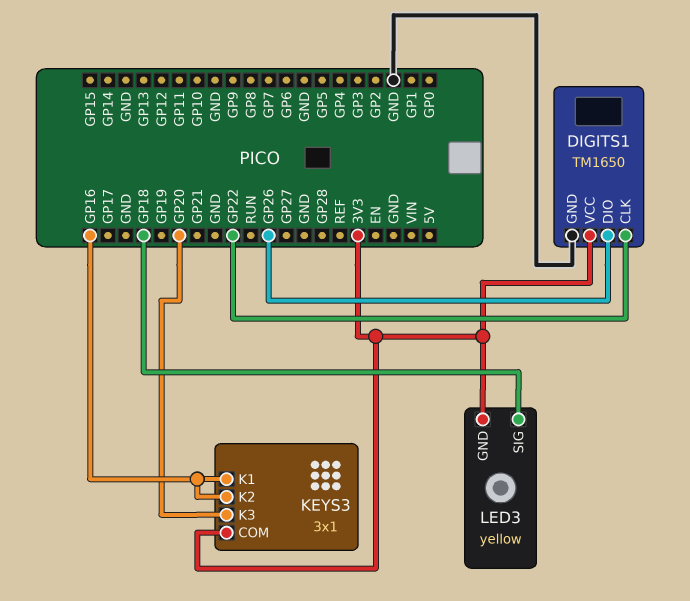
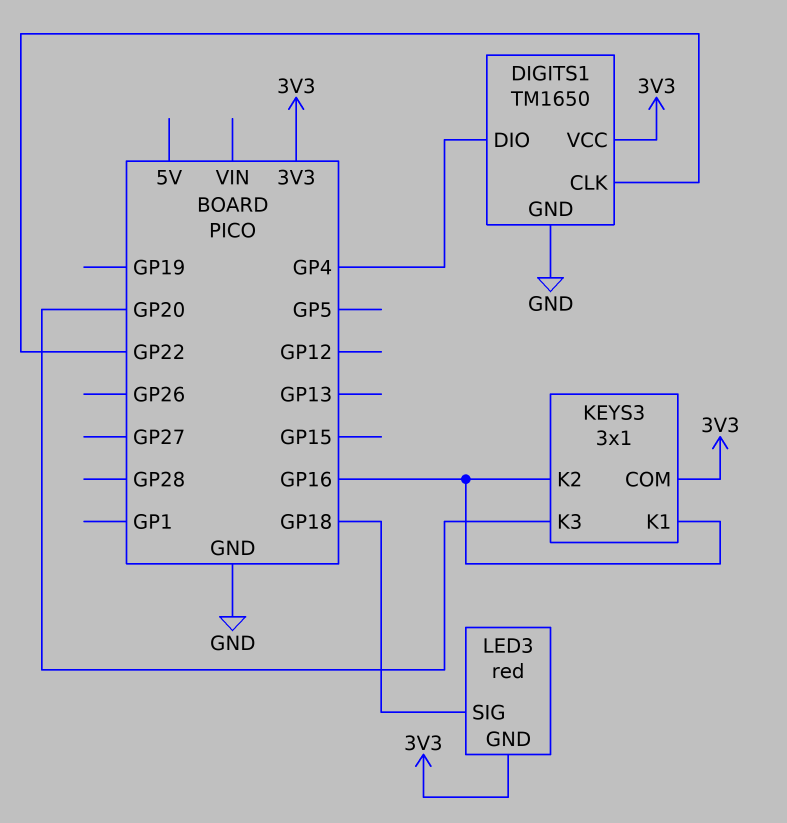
DIGITS1 pin DIO: GP26 -> GP4
LED3: yellow -> red

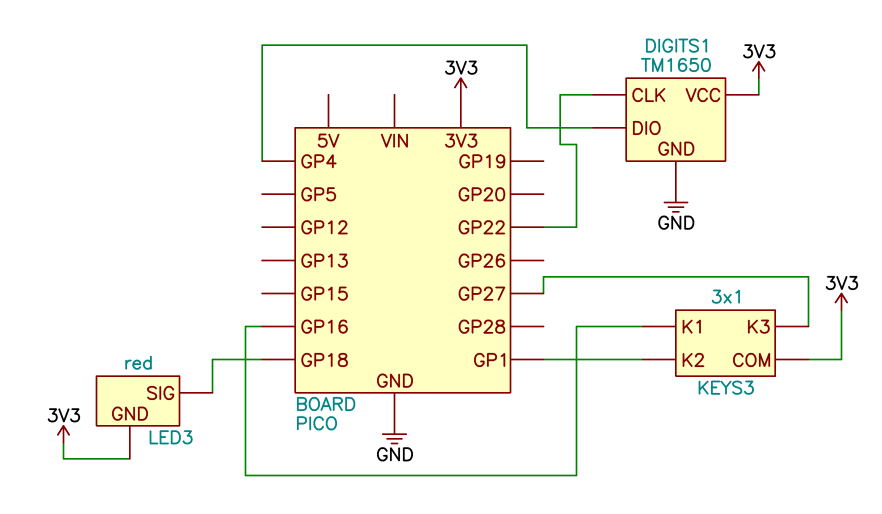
KEYS3 pin K2: GP16 -> GP1
KEYS3 pin K3: GP20 -> GP27

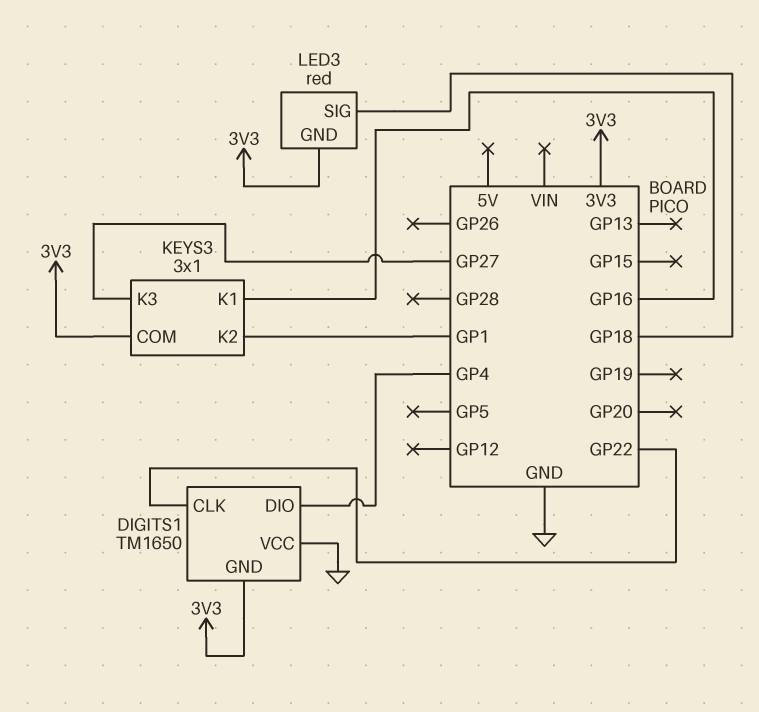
DIGITS1 pin GND: GND -> 3V3
DIGITS1 pin VCC: 3V3 -> GND

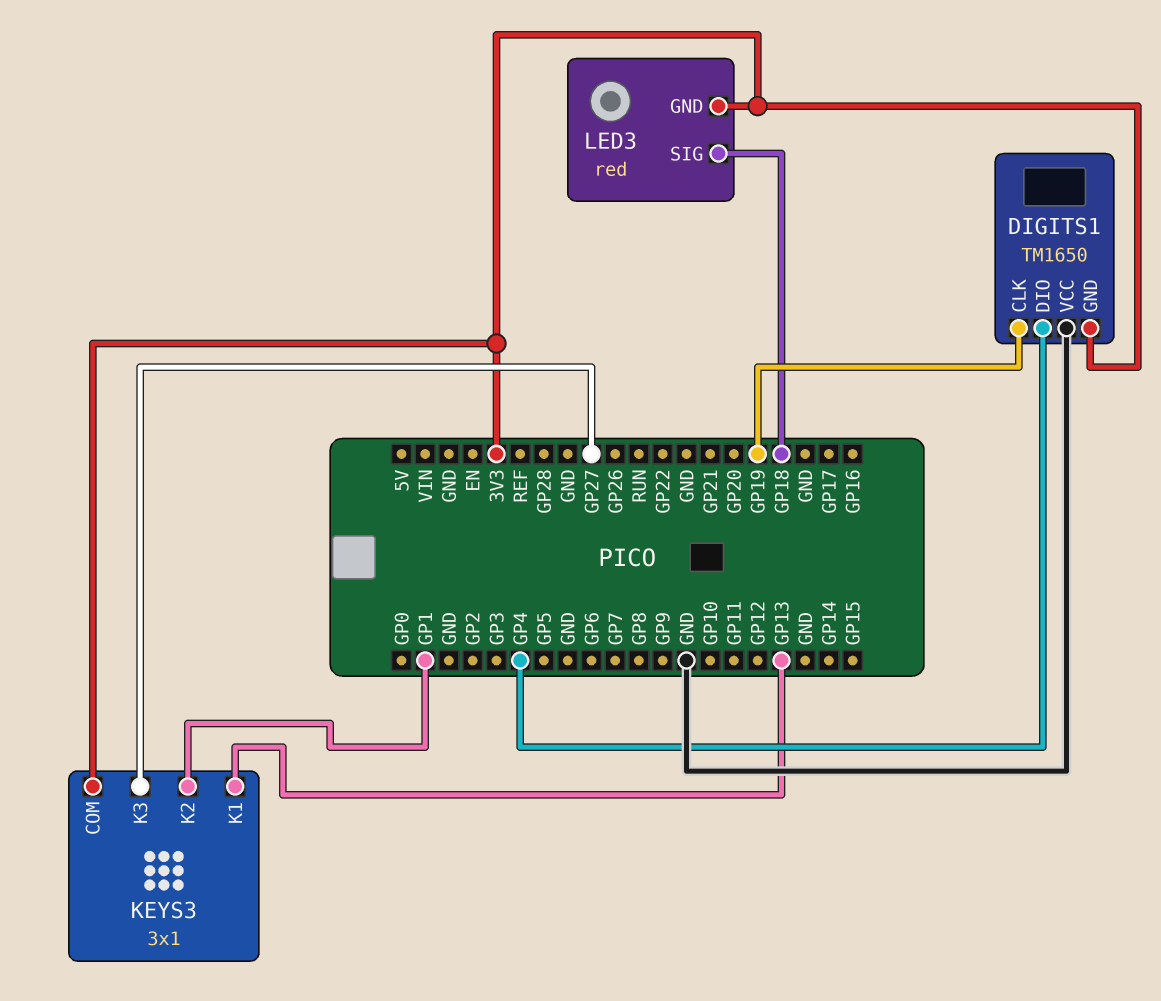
DIGITS1 pin CLK: GP22 -> GP19
KEYS3 pin K1: GP16 -> GP13

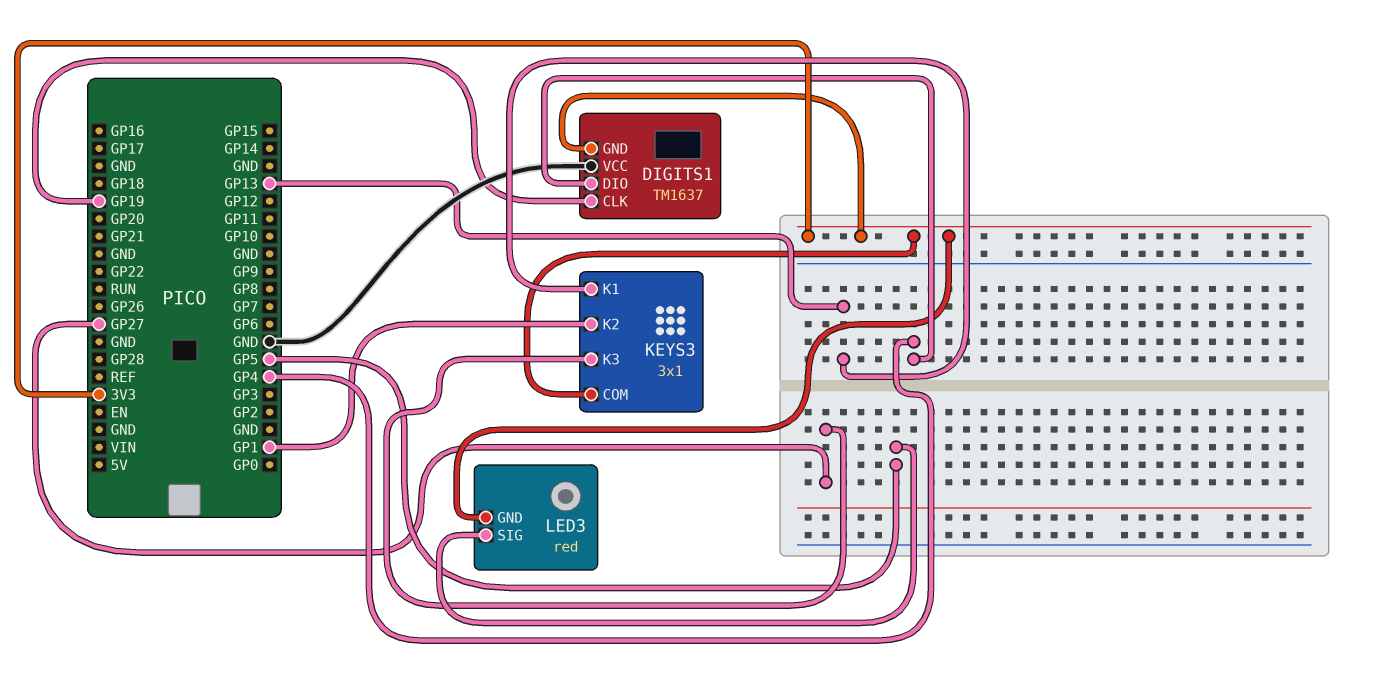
DIGITS1: TM1650 -> TM1637
LED3 pin SIG: GP18 -> GP5

